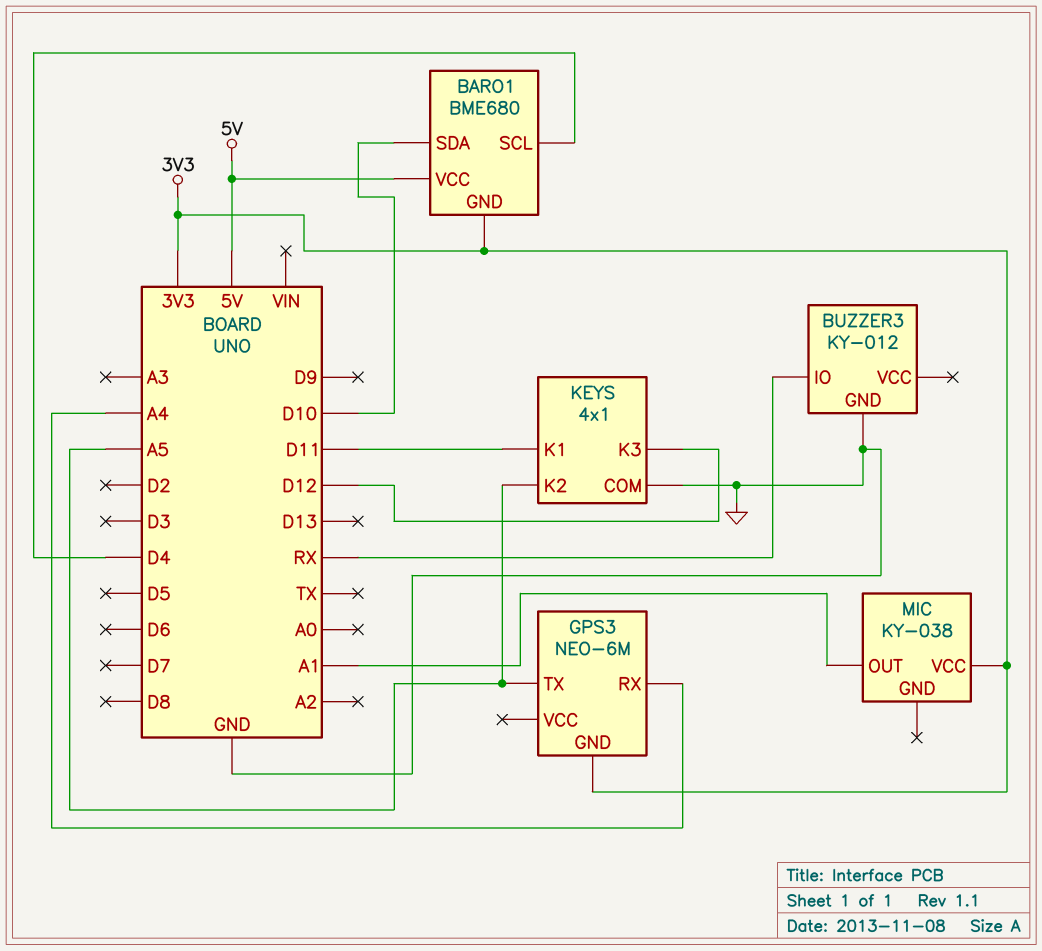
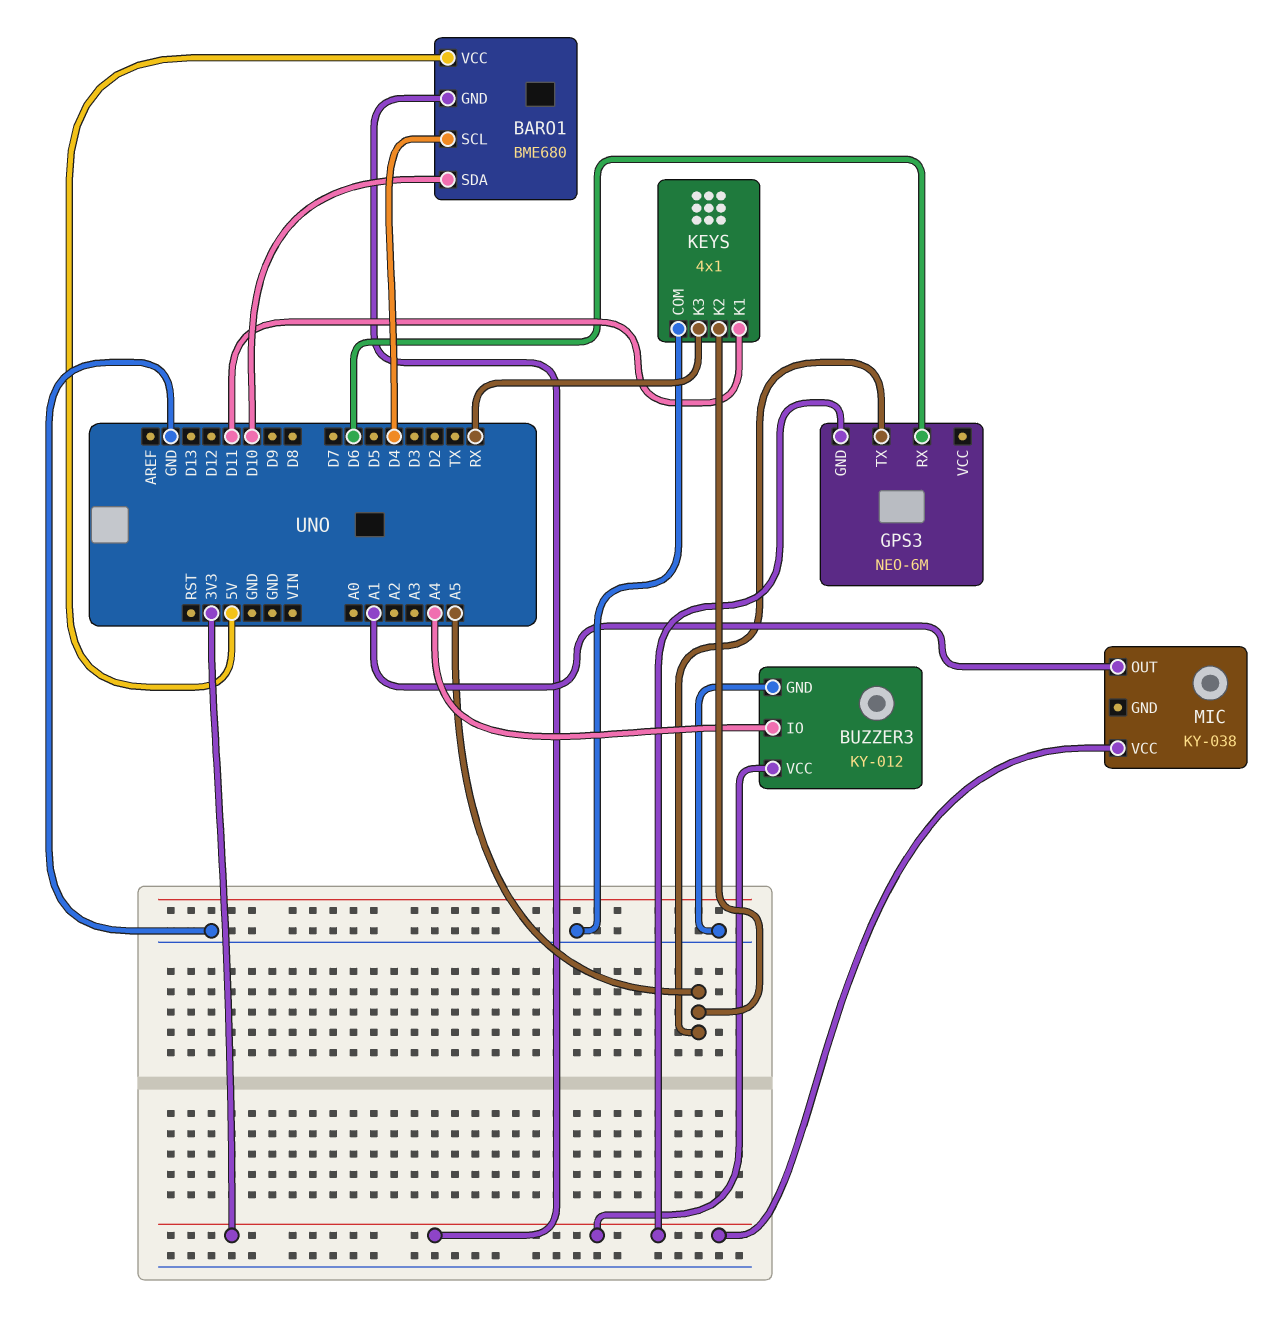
BUZZER3 pin IO: RX -> A4
BUZZER3 pin VCC: none -> 3V3
GPS3 pin RX: A4 -> D6
KEYS pin K3: D12 -> RX

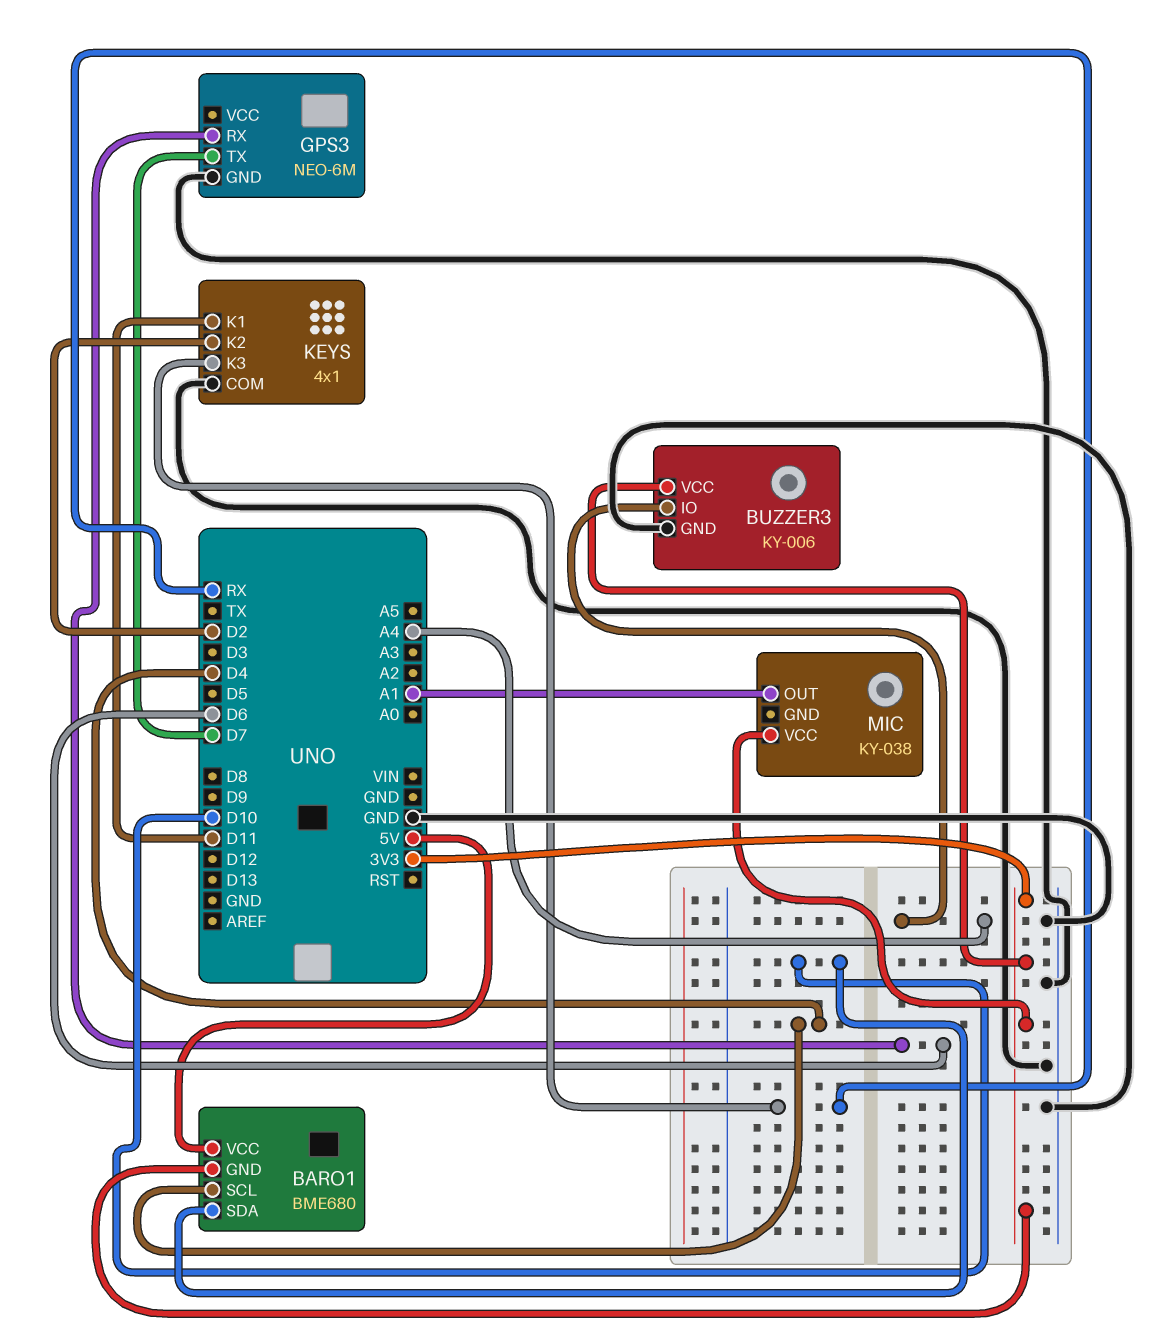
BUZZER3: KY-012 -> KY-006
GPS3 pin GND: 3V3 -> GND
GPS3 pin TX: A5 -> D7
KEYS pin K2: A5 -> D2

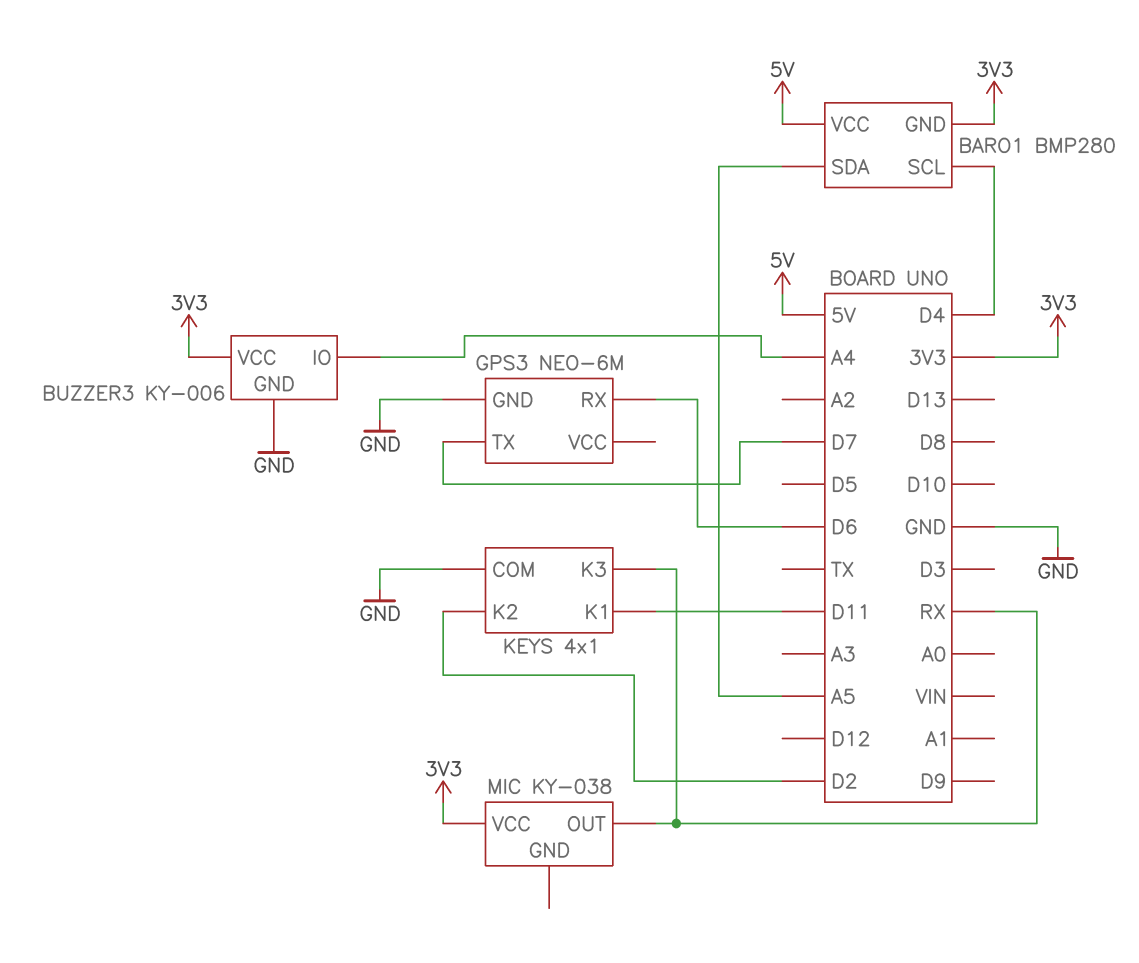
BARO1: BME680 -> BMP280
BARO1 pin SDA: D10 -> A5
MIC pin OUT: A1 -> RX

